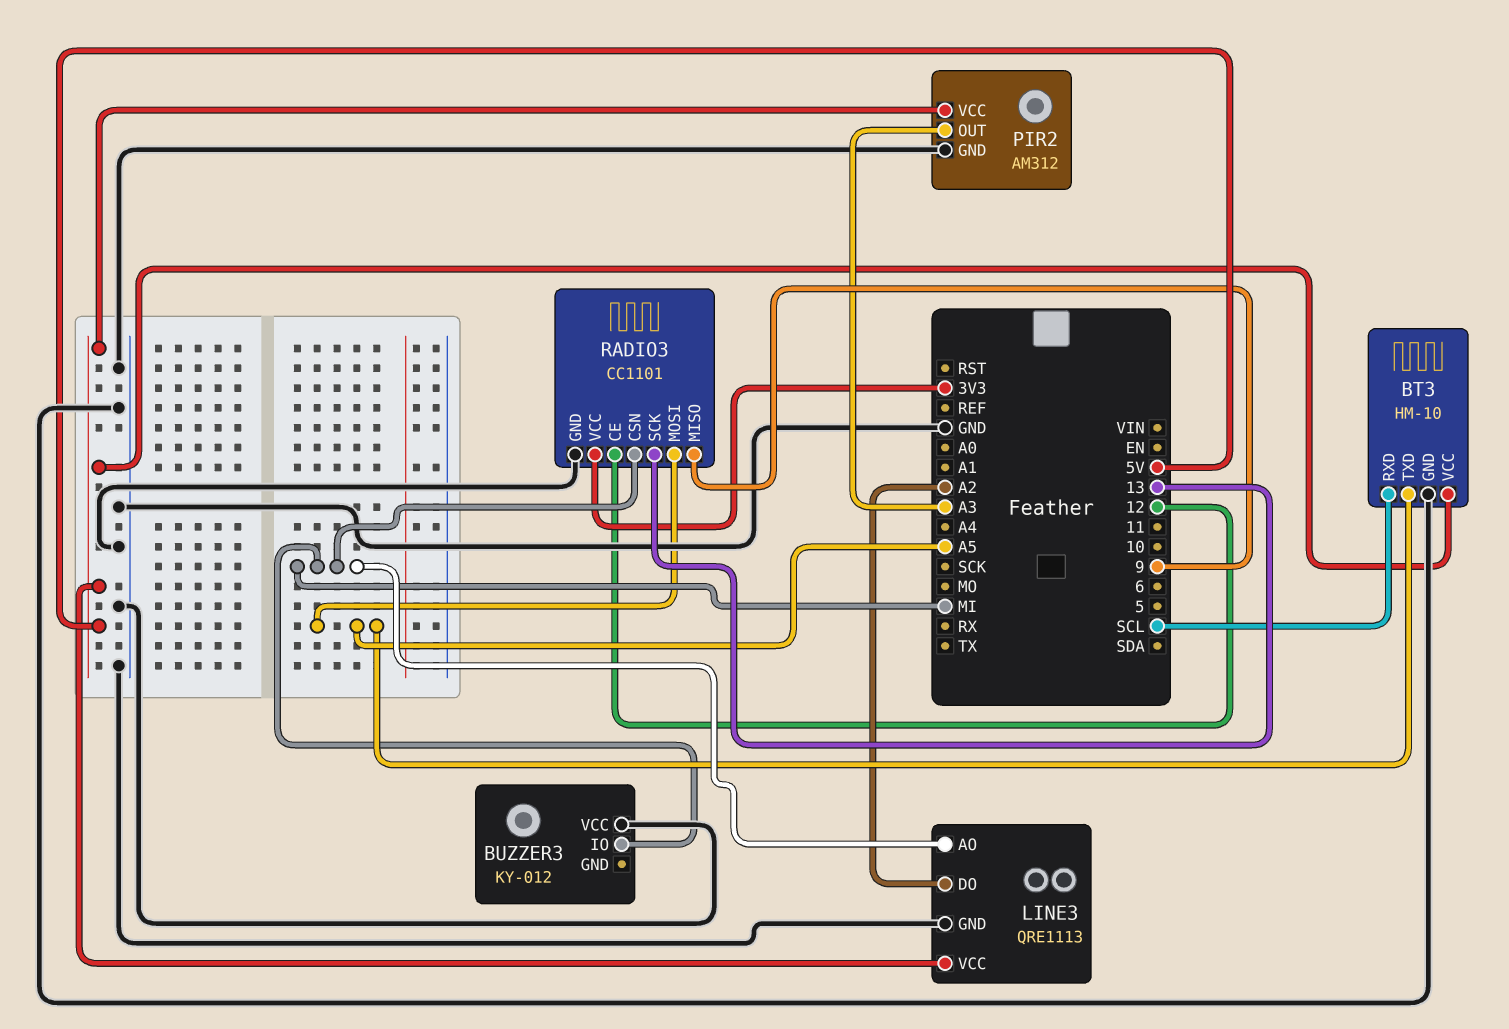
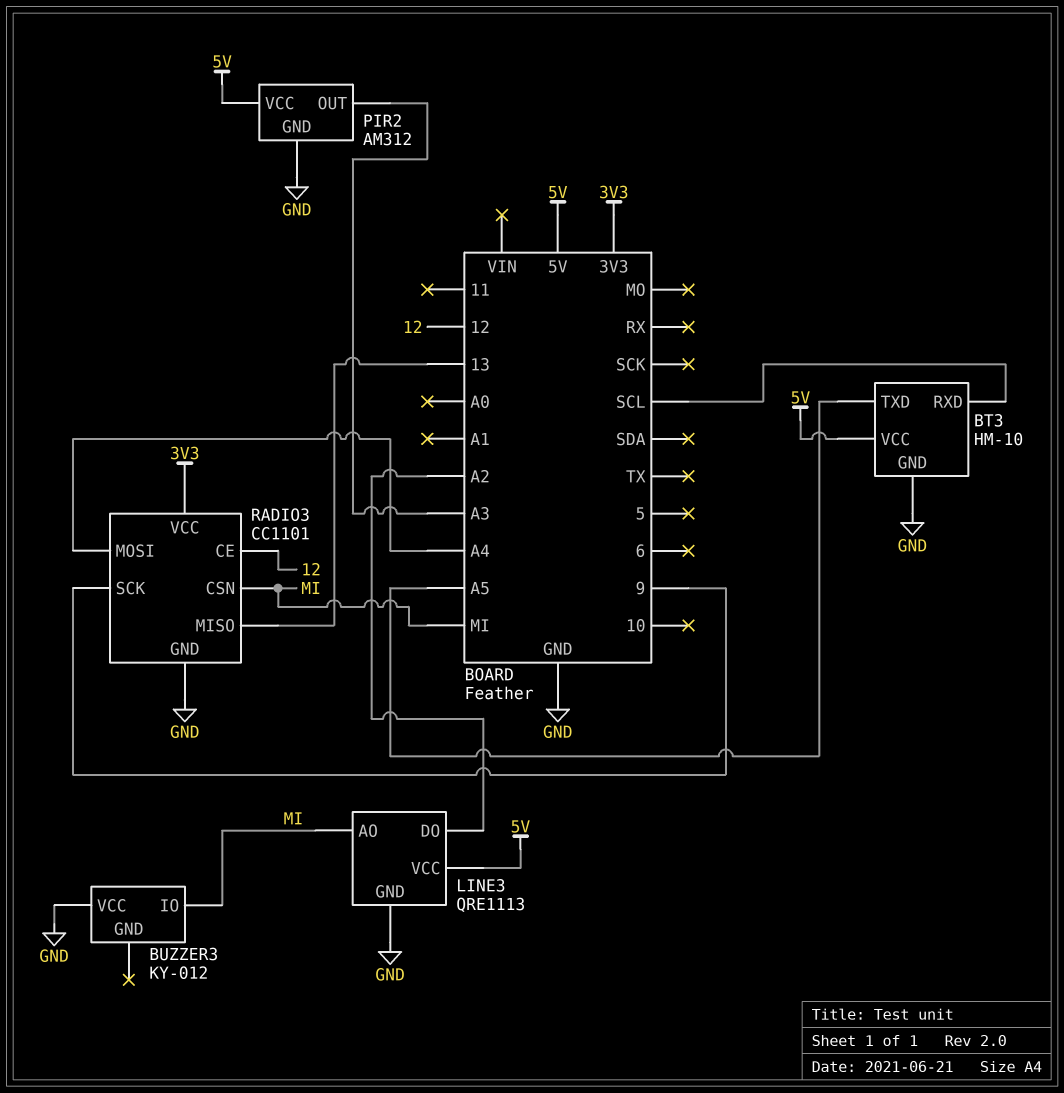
RADIO3 pin MISO: 9 -> 13
RADIO3 pin MOSI: A5 -> A4
RADIO3 pin SCK: 13 -> 9

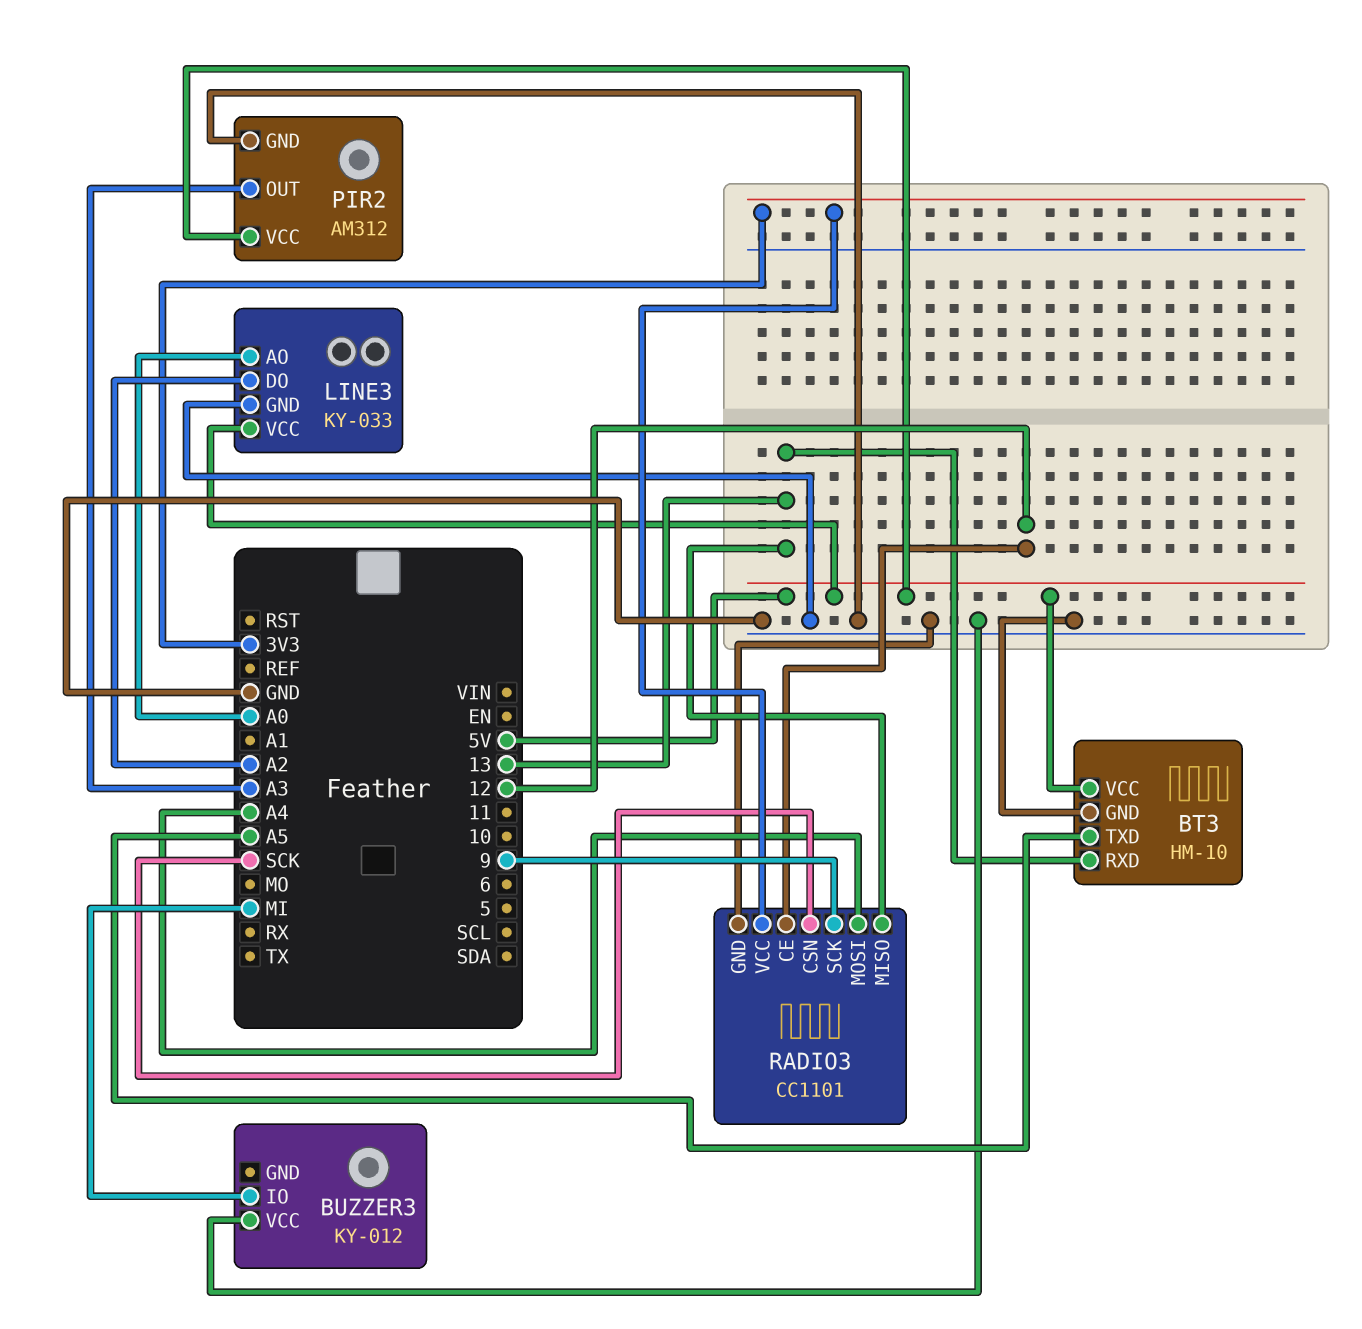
BT3 pin RXD: SCL -> 13
LINE3: QRE1113 -> KY-033
LINE3 pin AO: MI -> A0
RADIO3 pin CSN: MI -> SCK

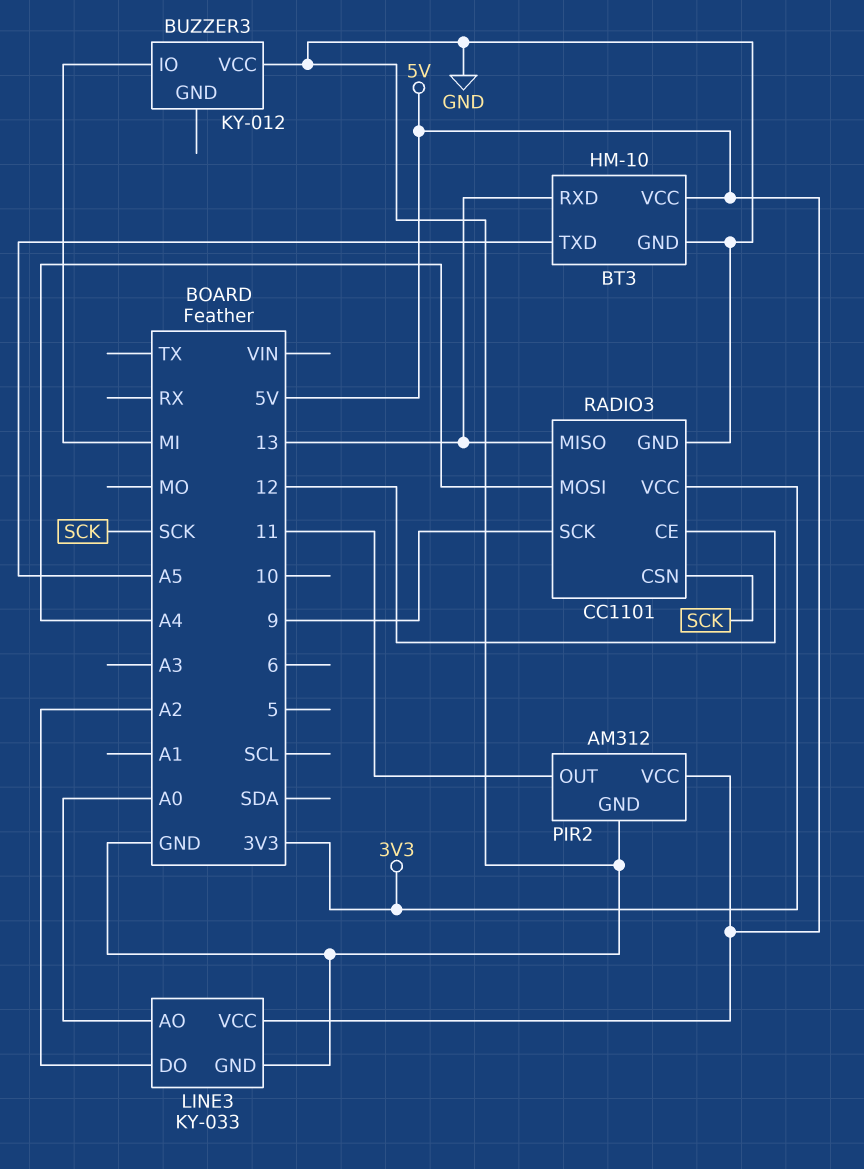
PIR2 pin OUT: A3 -> 11

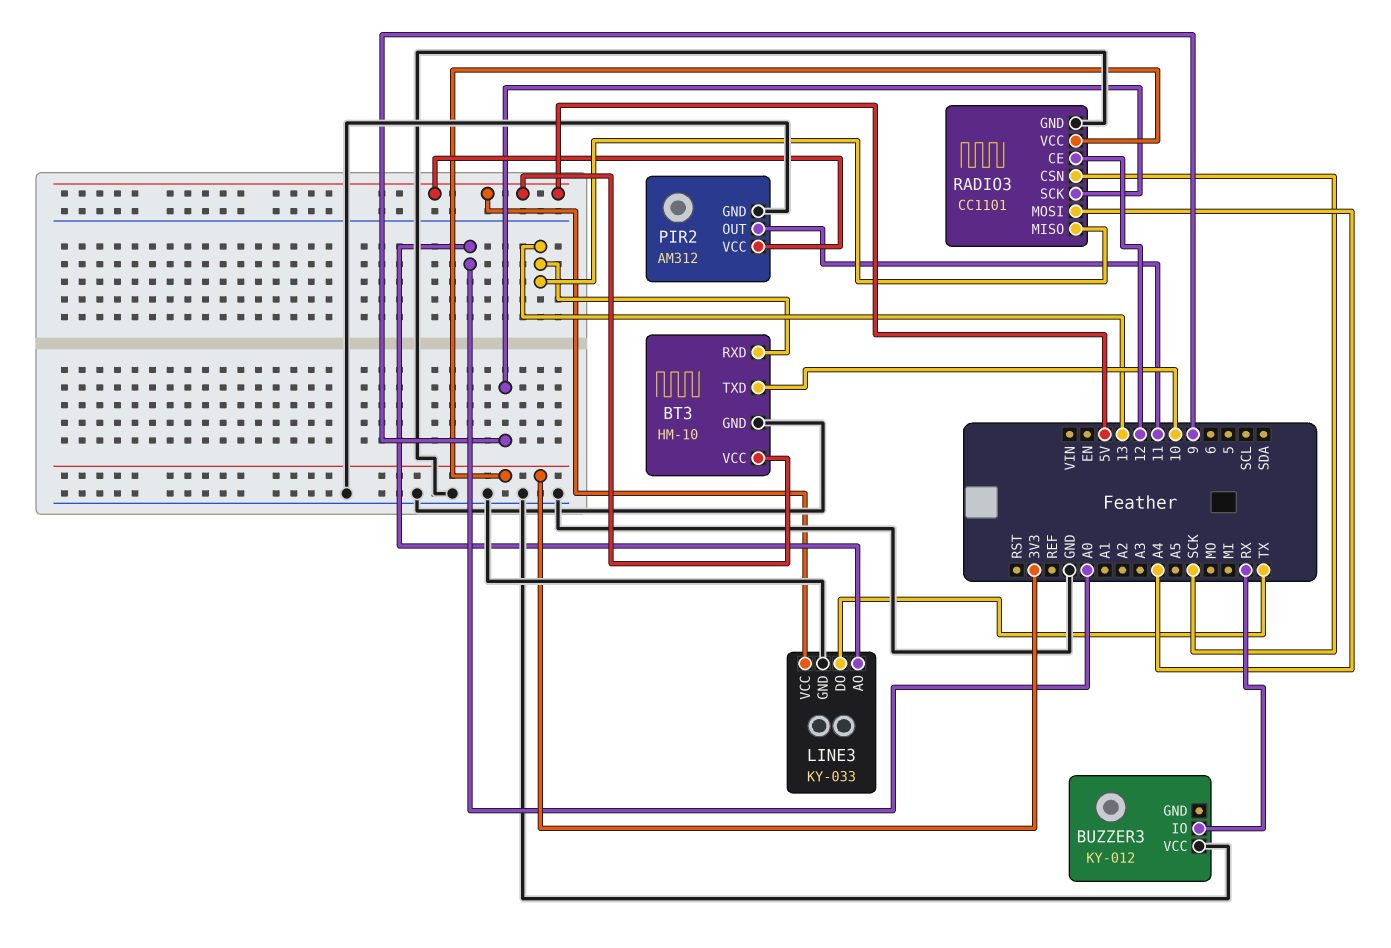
BT3 pin TXD: A5 -> 10
BUZZER3 pin IO: MI -> RX
LINE3 pin DO: A2 -> TX

